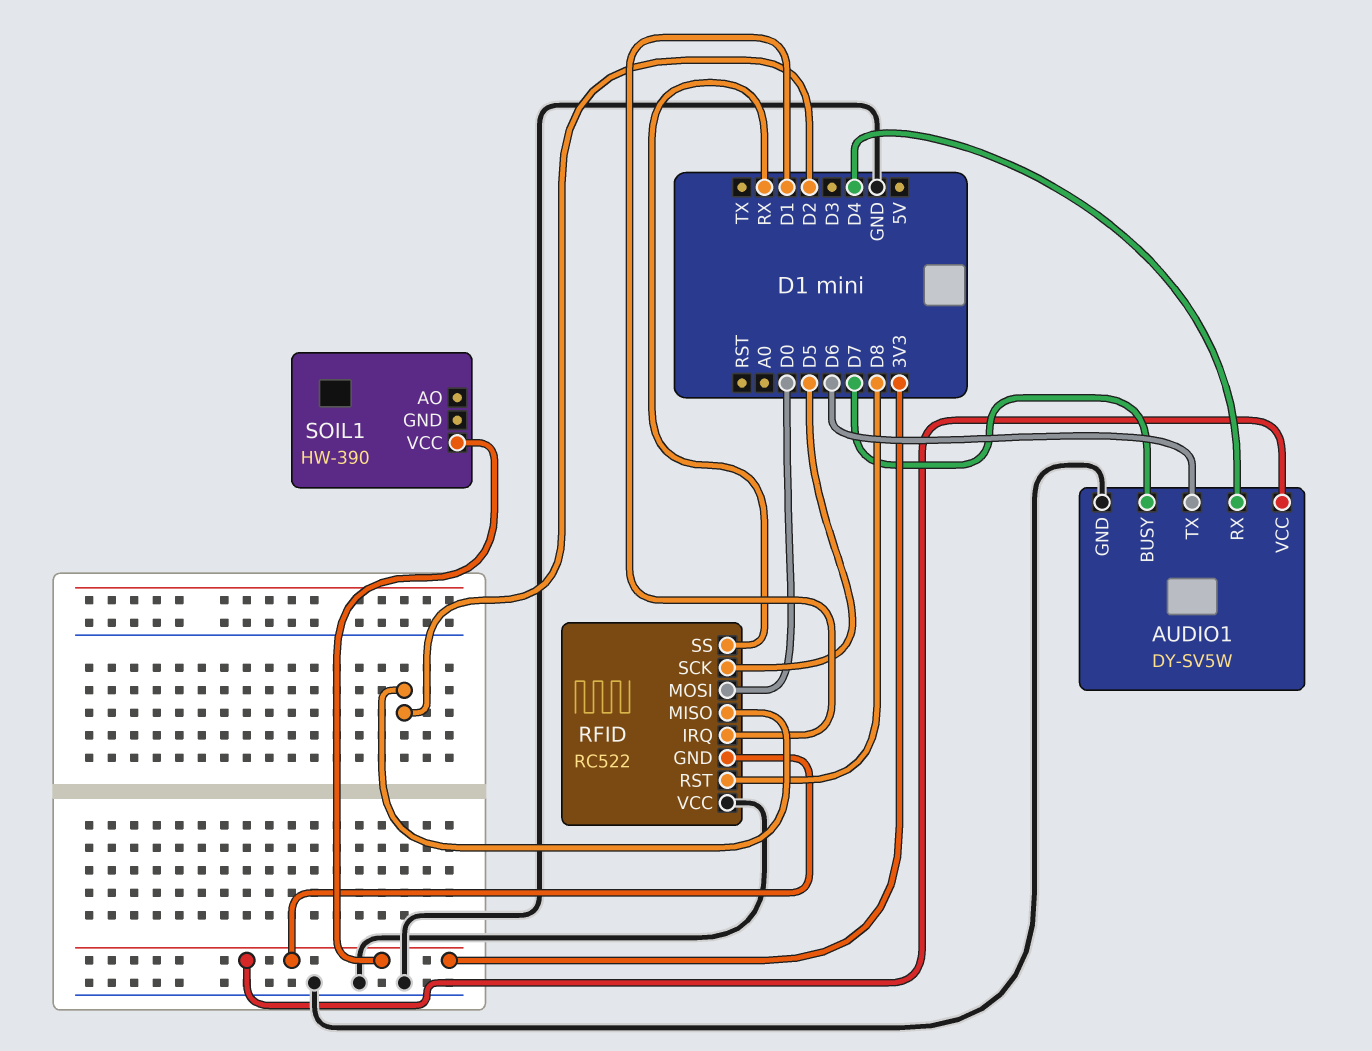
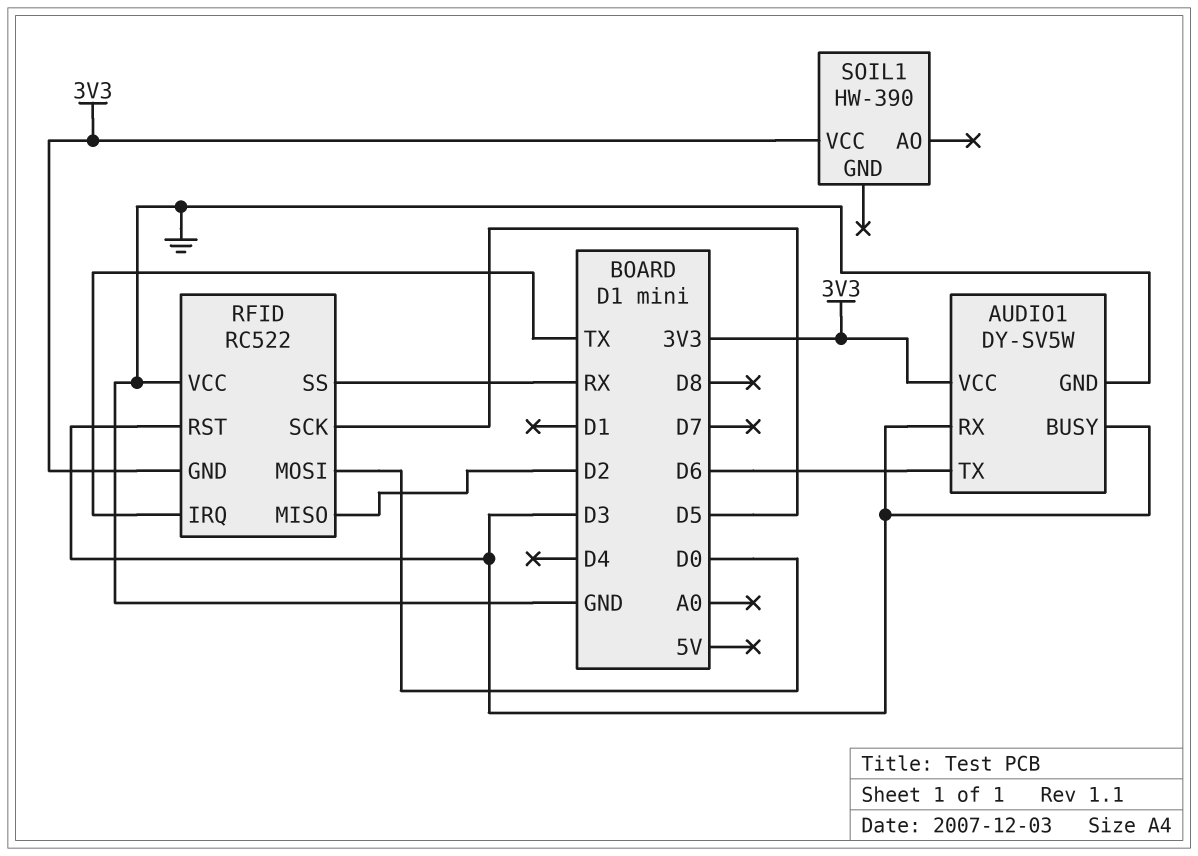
AUDIO1 pin BUSY: D7 -> D3
AUDIO1 pin RX: D4 -> D3
RFID pin IRQ: D1 -> TX
RFID pin RST: D8 -> D3

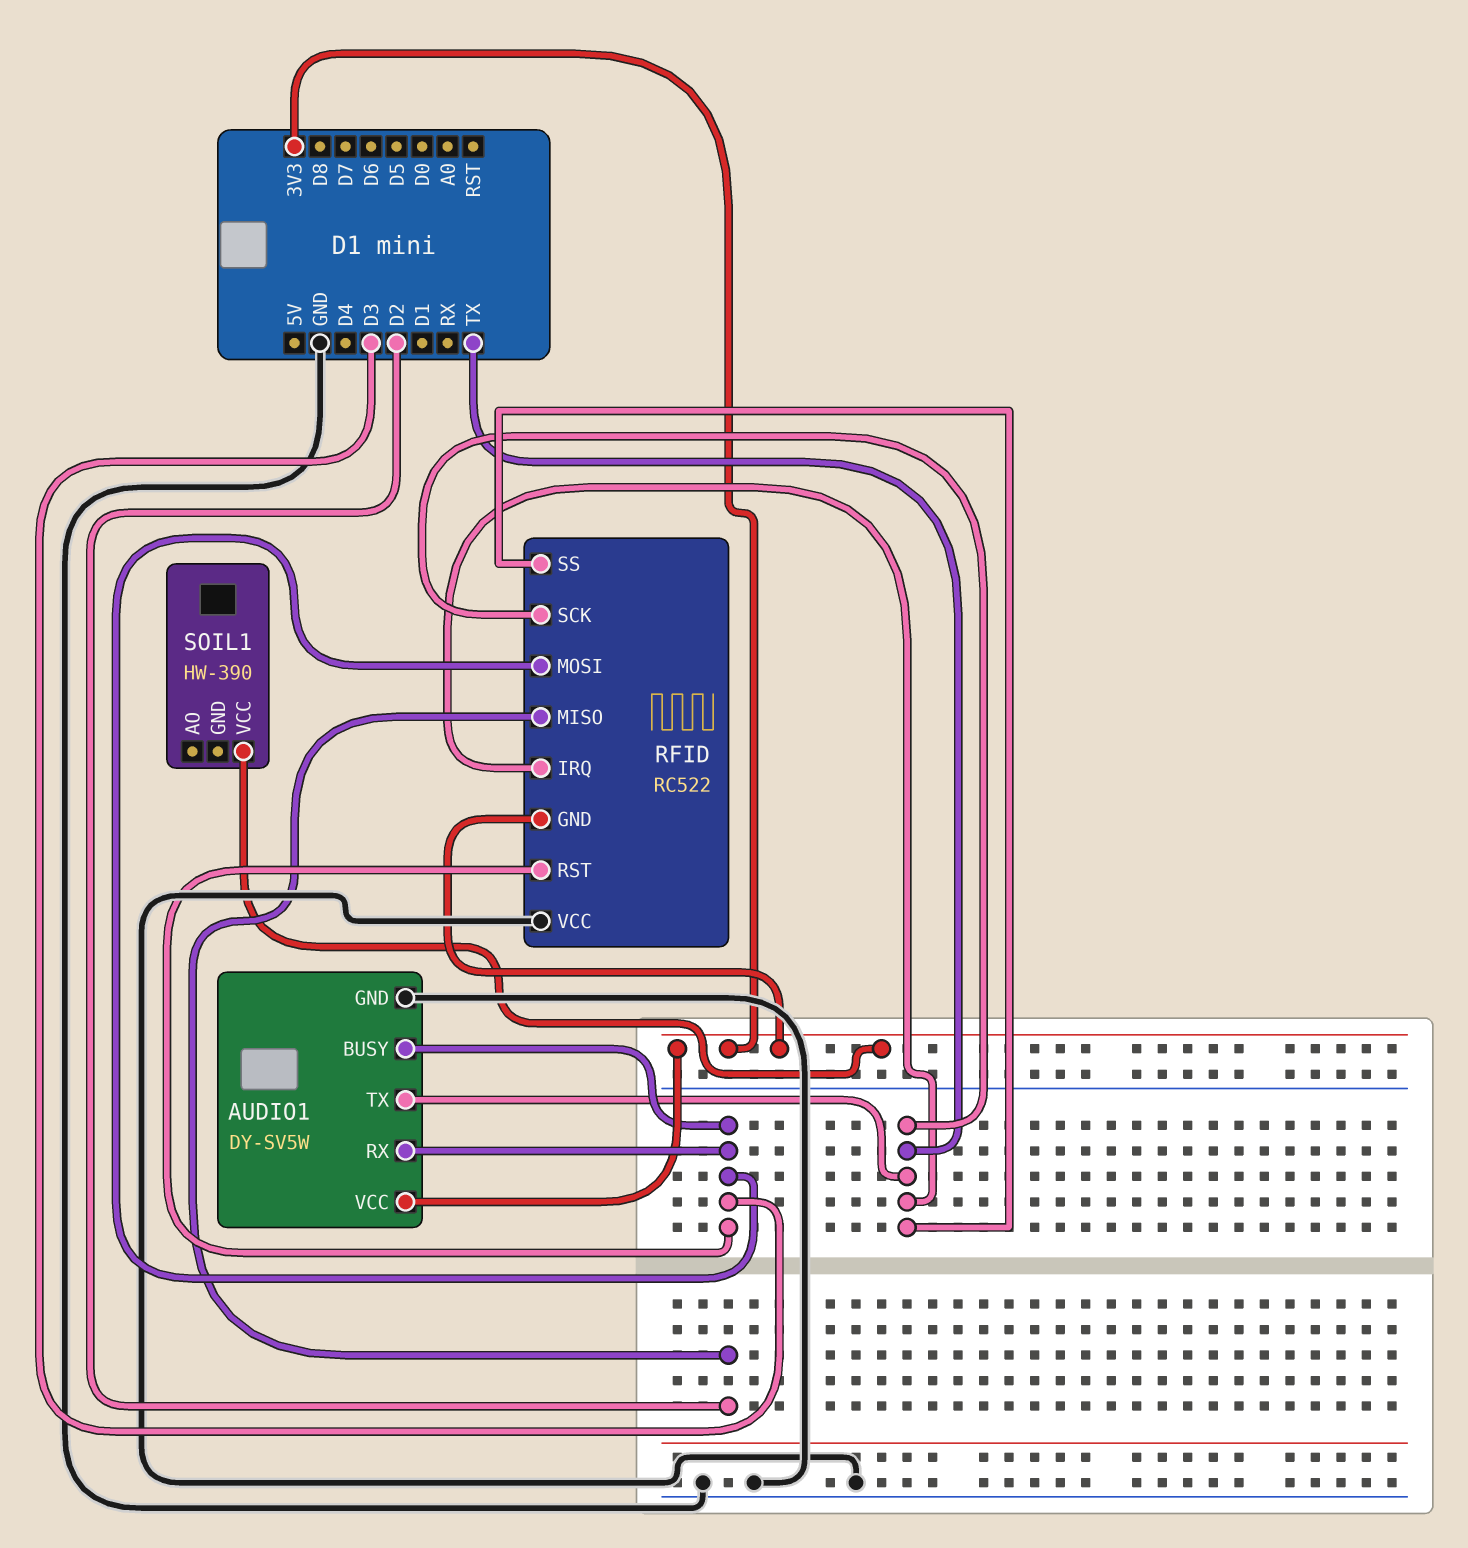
AUDIO1 pin TX: D6 -> TX
RFID pin MOSI: D0 -> D3
RFID pin SCK: D5 -> TX
RFID pin SS: RX -> TX

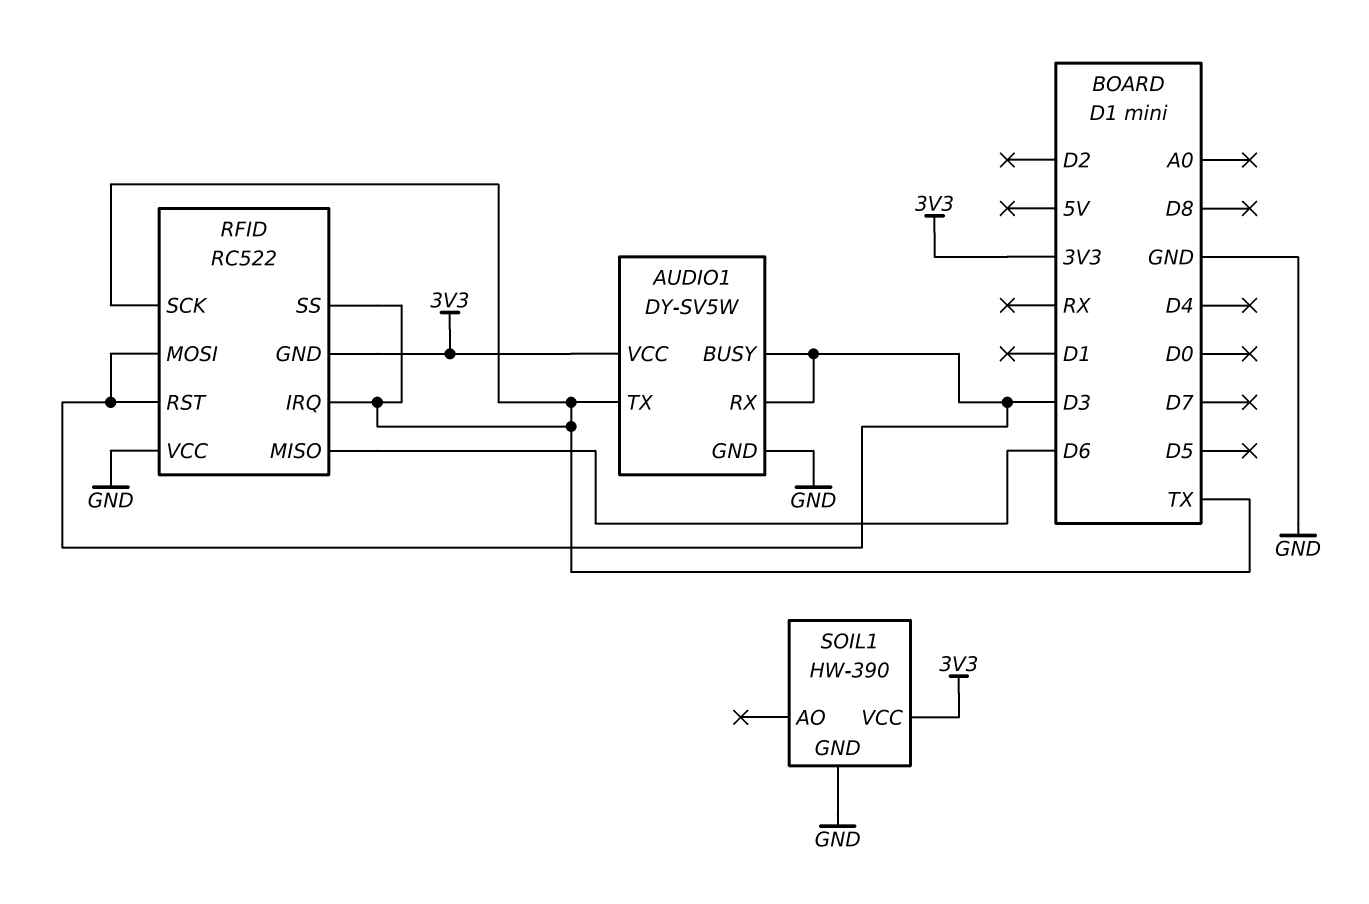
RFID pin MISO: D2 -> D6
SOIL1 pin GND: none -> GND

